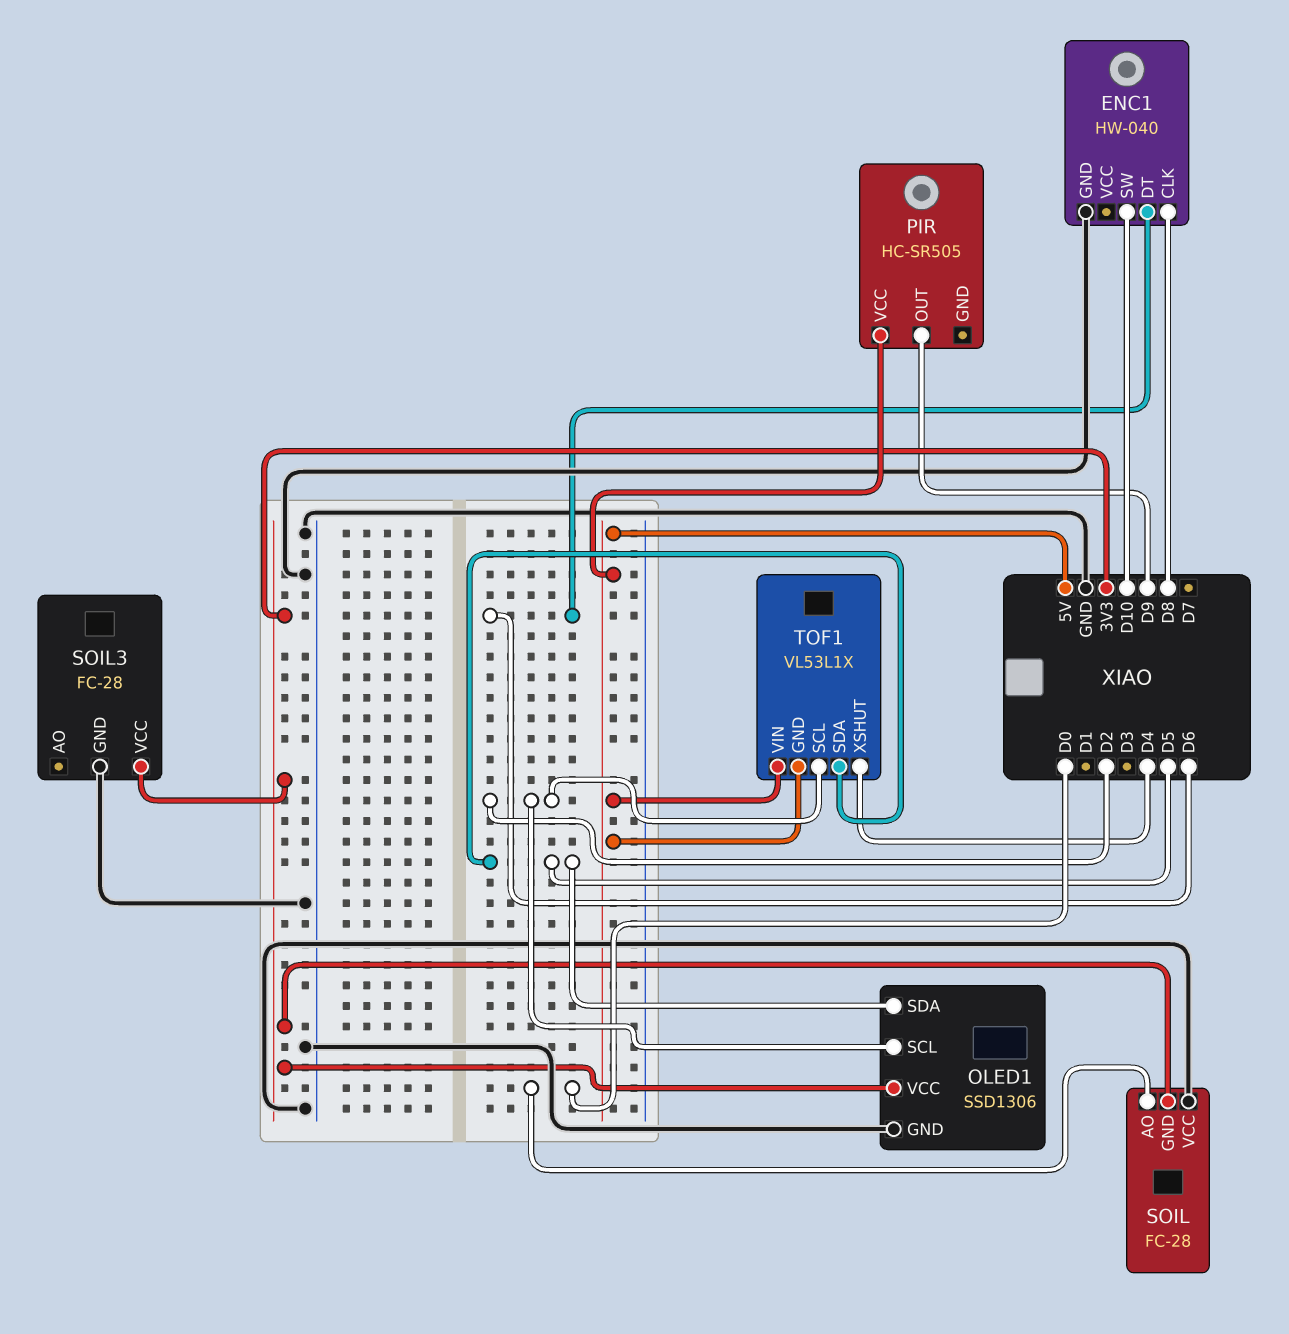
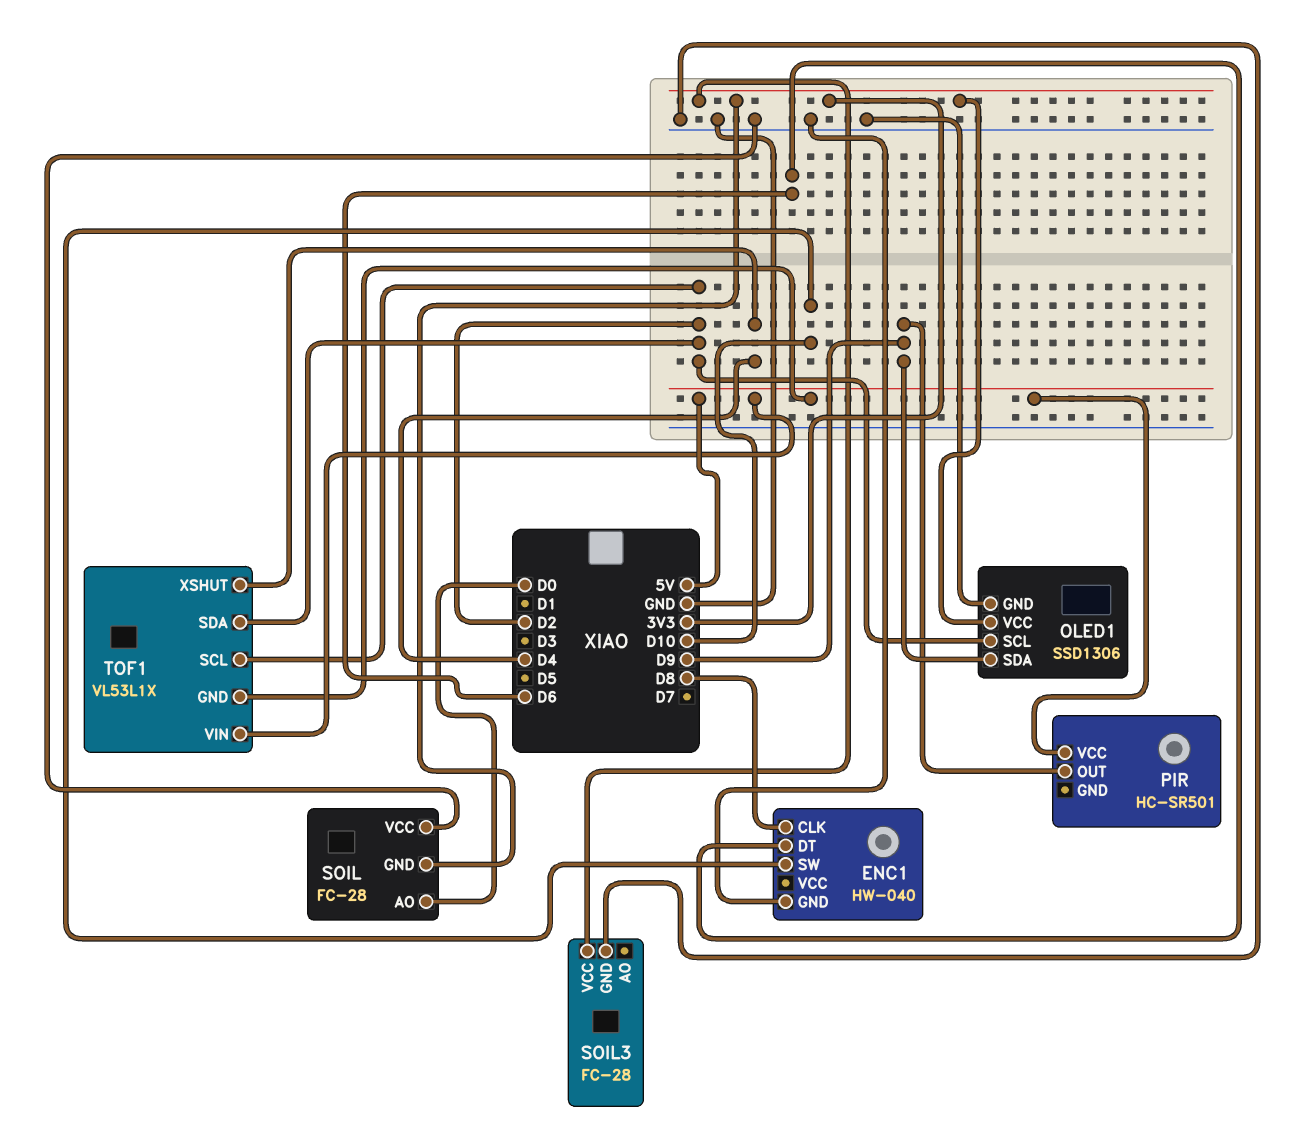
OLED1 pin SDA: D5 -> D9
PIR: HC-SR505 -> HC-SR501
TOF1 pin SDA: D5 -> D2

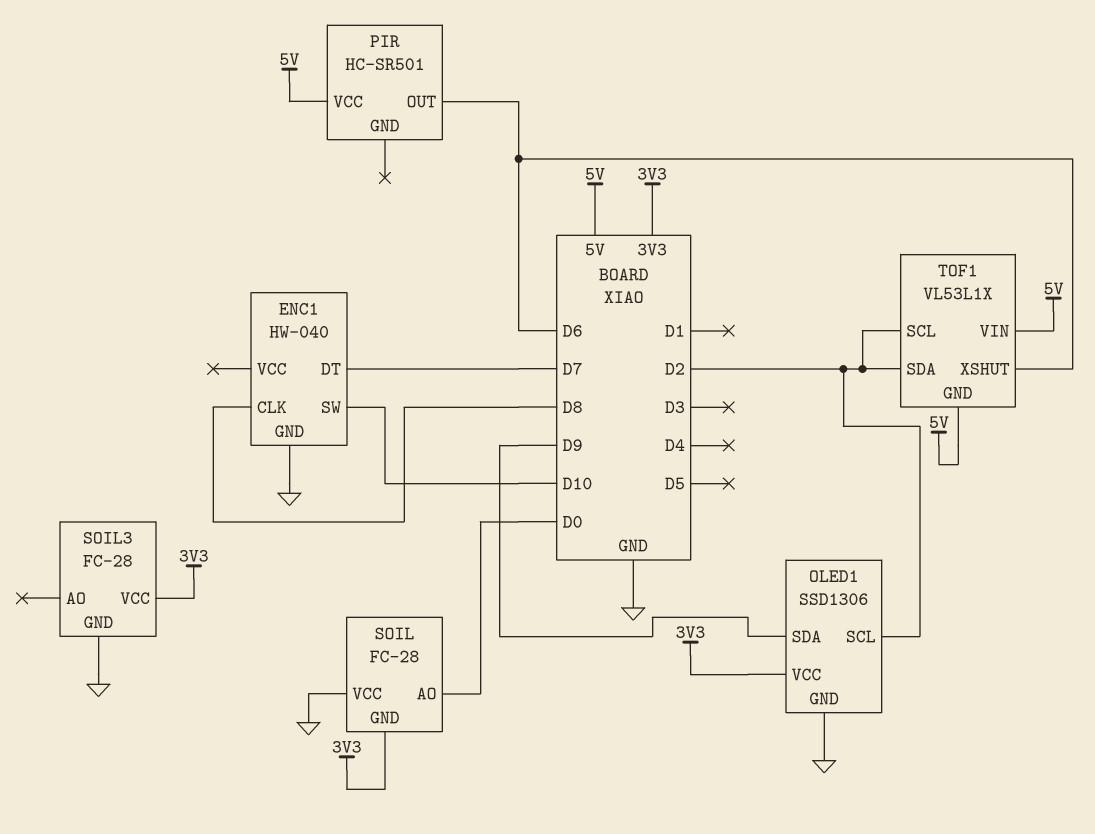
ENC1 pin DT: D6 -> D7
PIR pin OUT: D9 -> D6
TOF1 pin XSHUT: D4 -> D6

